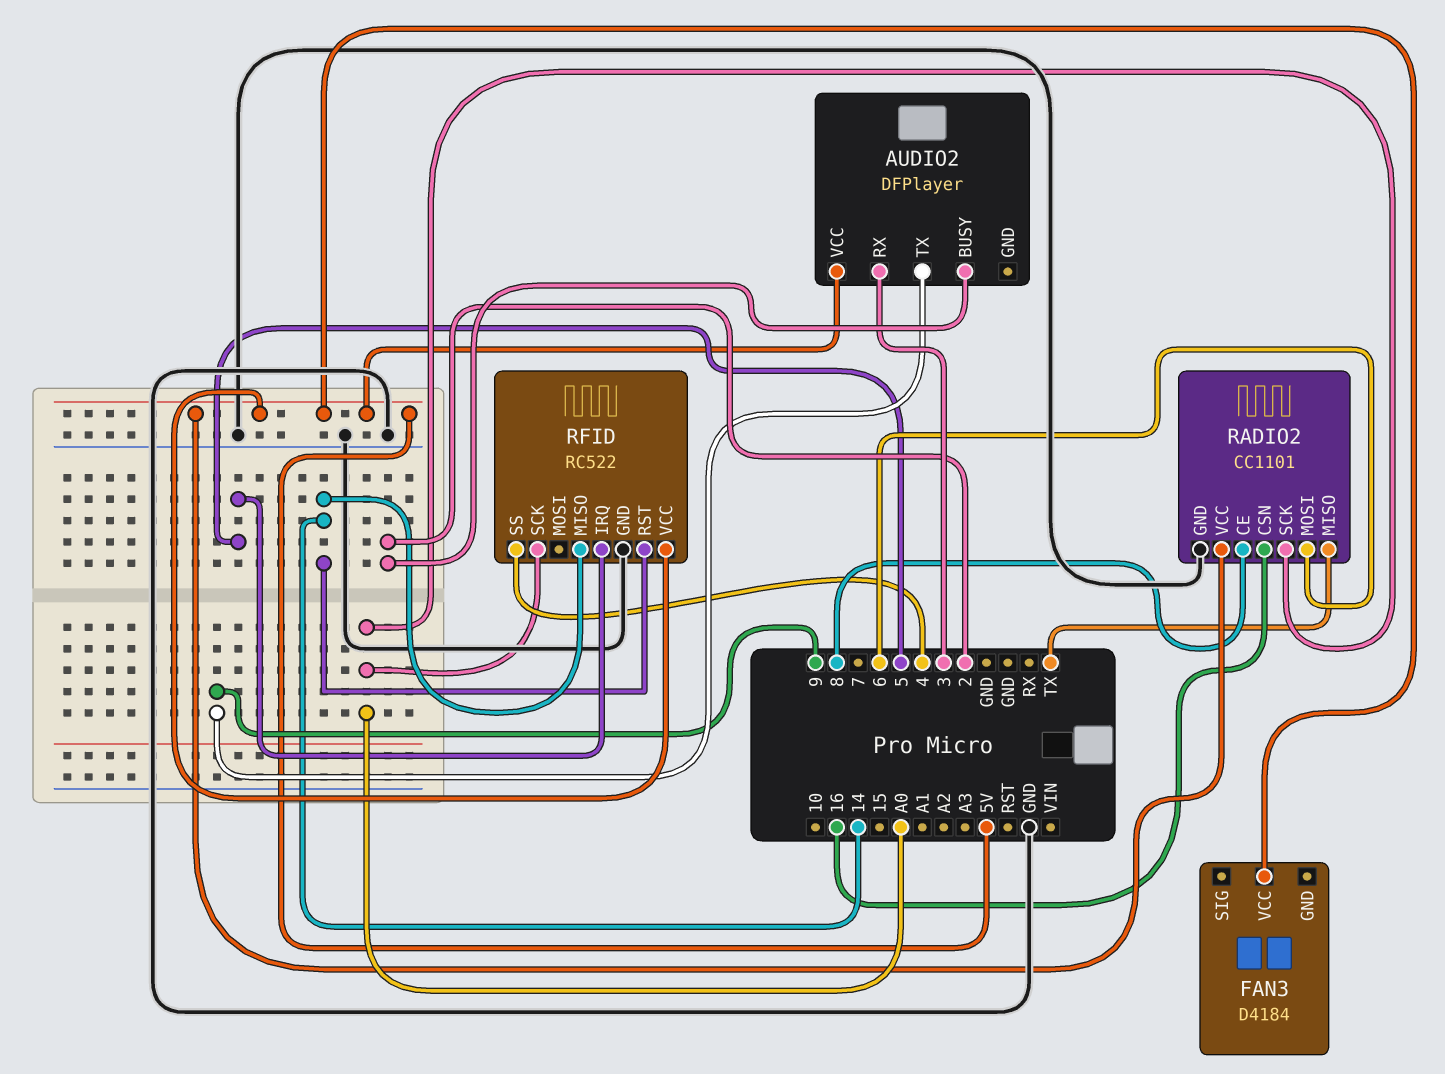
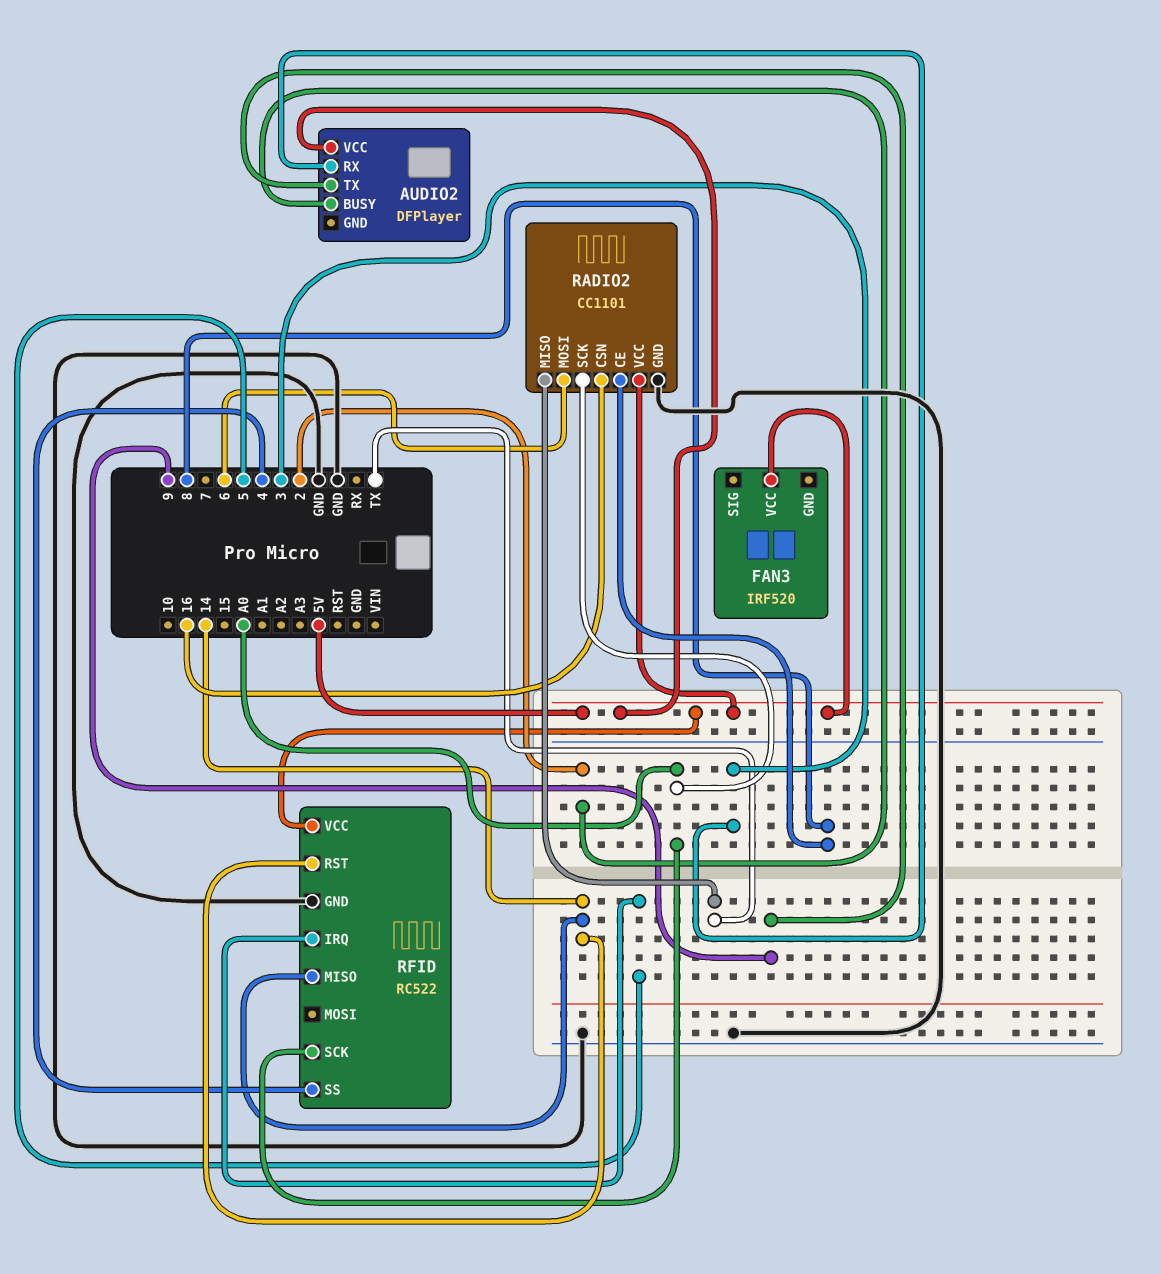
FAN3: D4184 -> IRF520

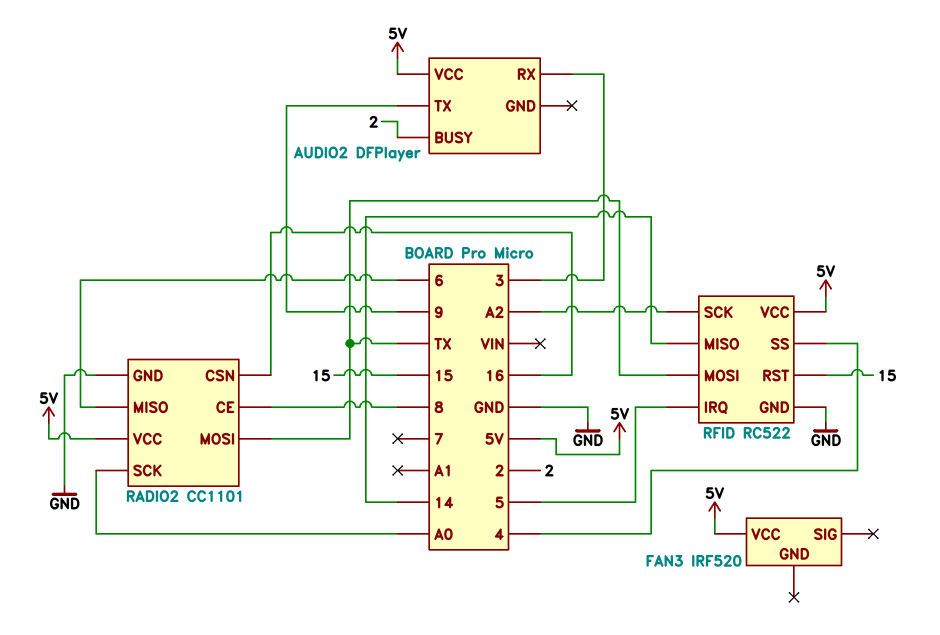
RADIO2 pin MISO: TX -> 6
RADIO2 pin MOSI: 6 -> TX
RFID pin MOSI: none -> TX
RFID pin RST: 14 -> 15
RFID pin SCK: A0 -> A2

